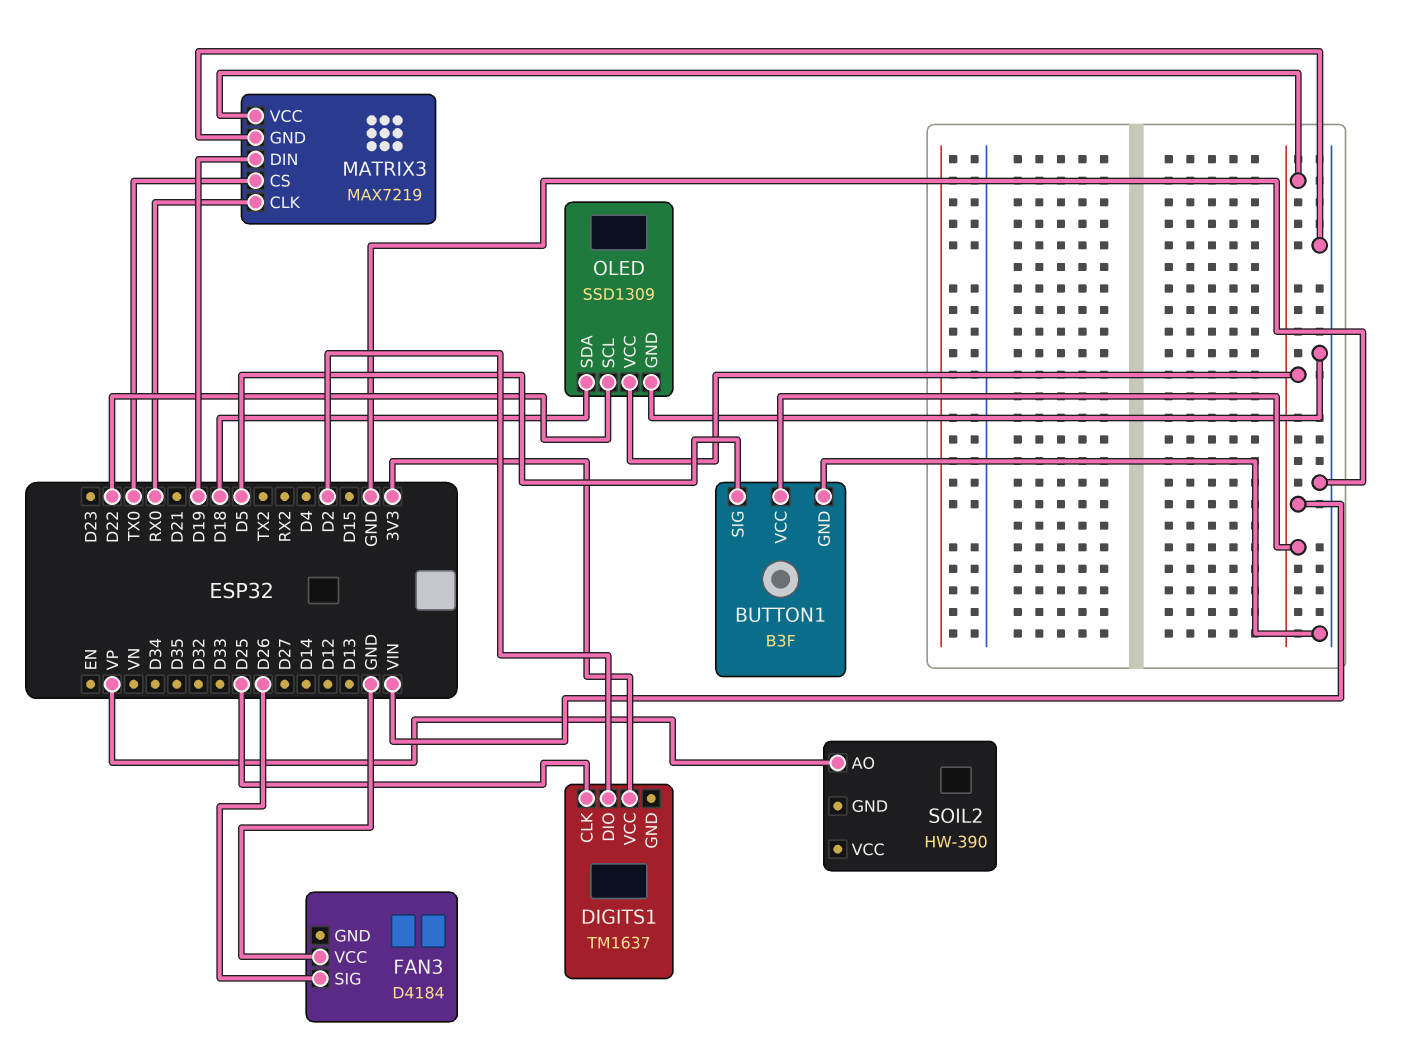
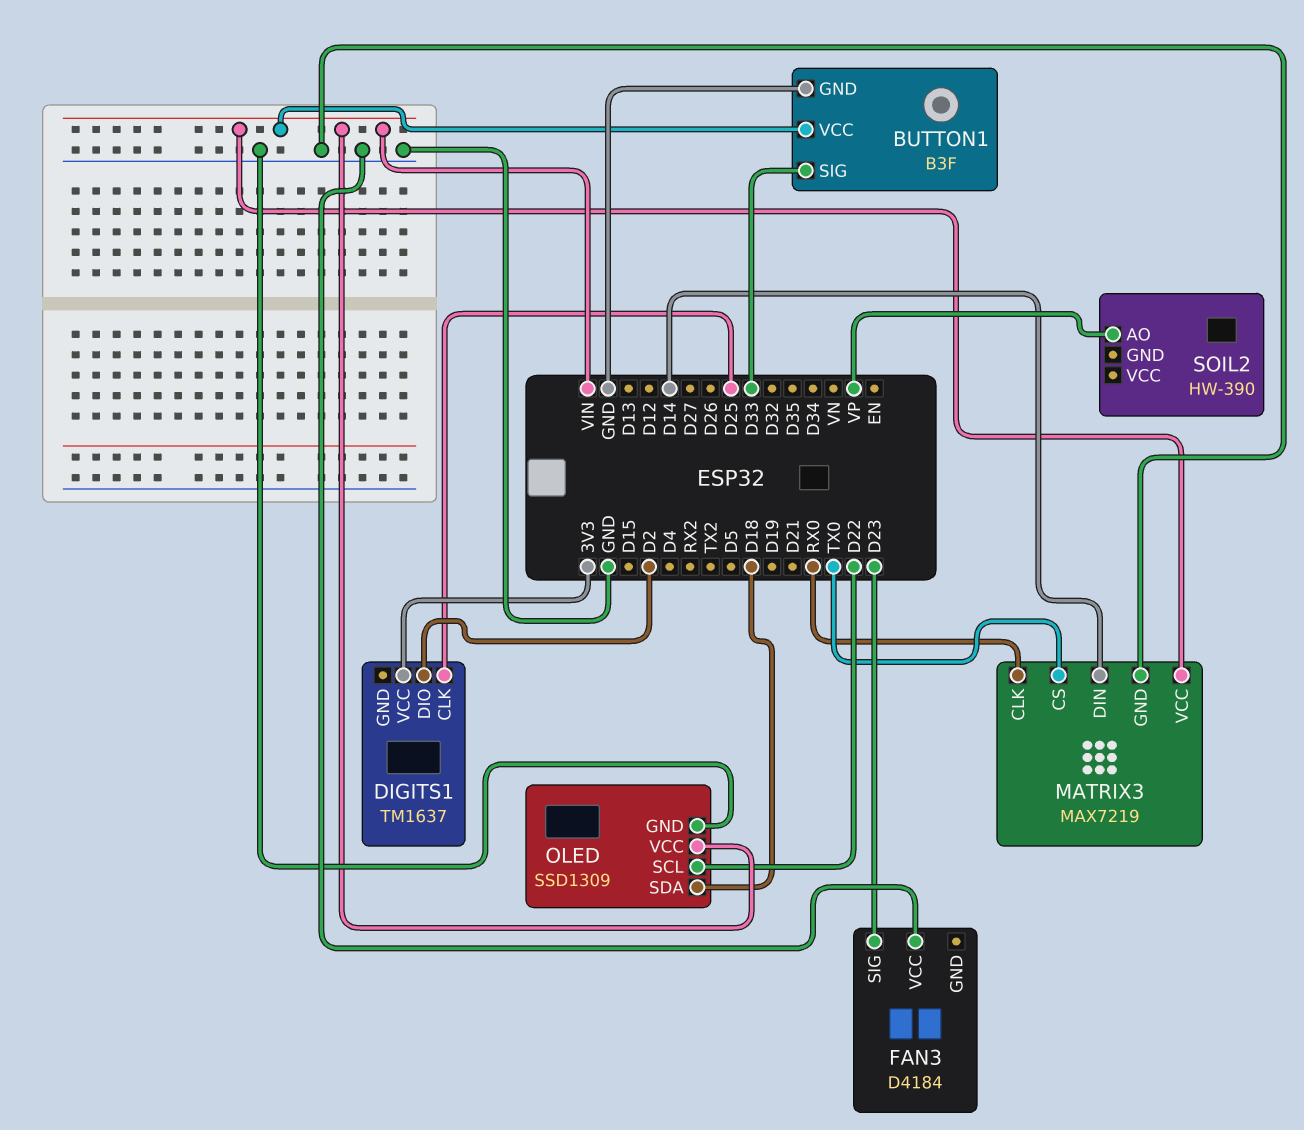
BUTTON1 pin SIG: D5 -> D33
FAN3 pin SIG: D26 -> D23
MATRIX3 pin DIN: D19 -> D14

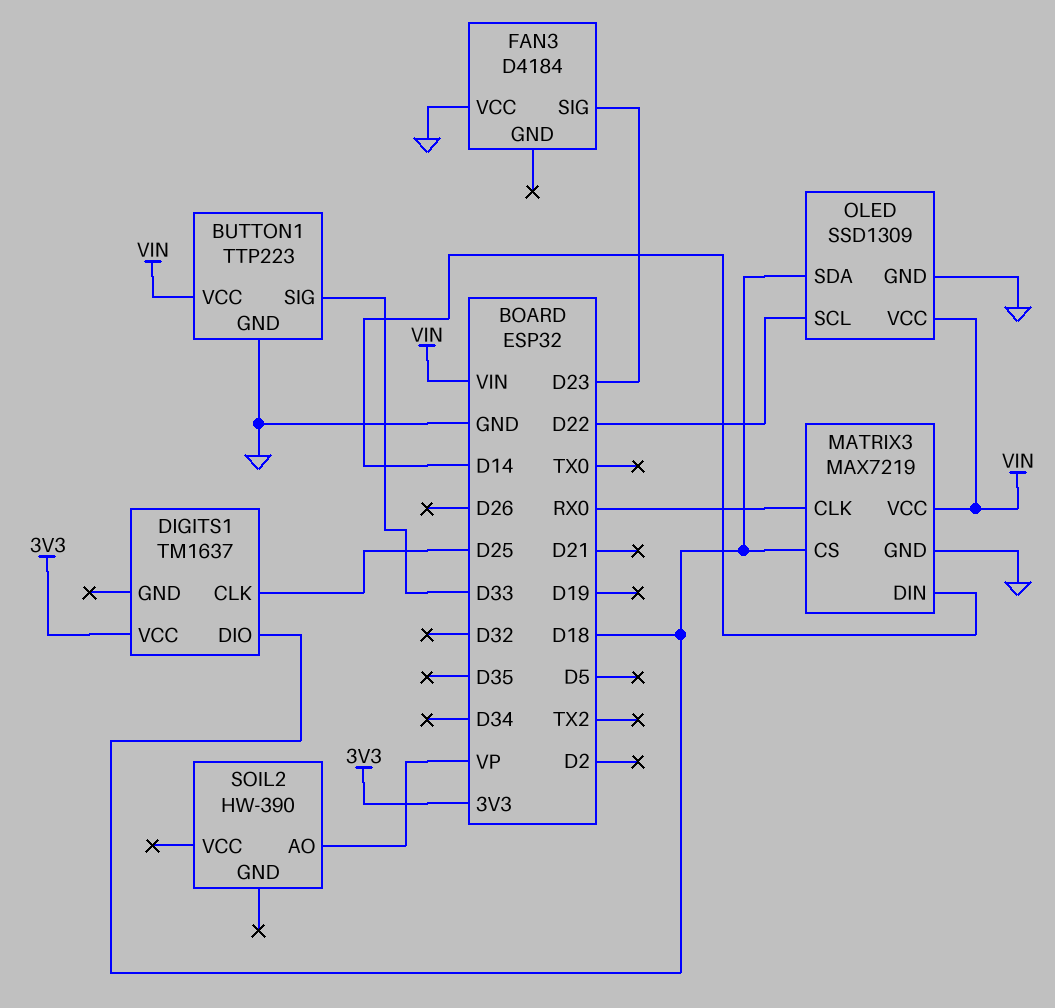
BUTTON1: B3F -> TTP223
DIGITS1 pin DIO: D2 -> D18
MATRIX3 pin CS: TX0 -> D18

